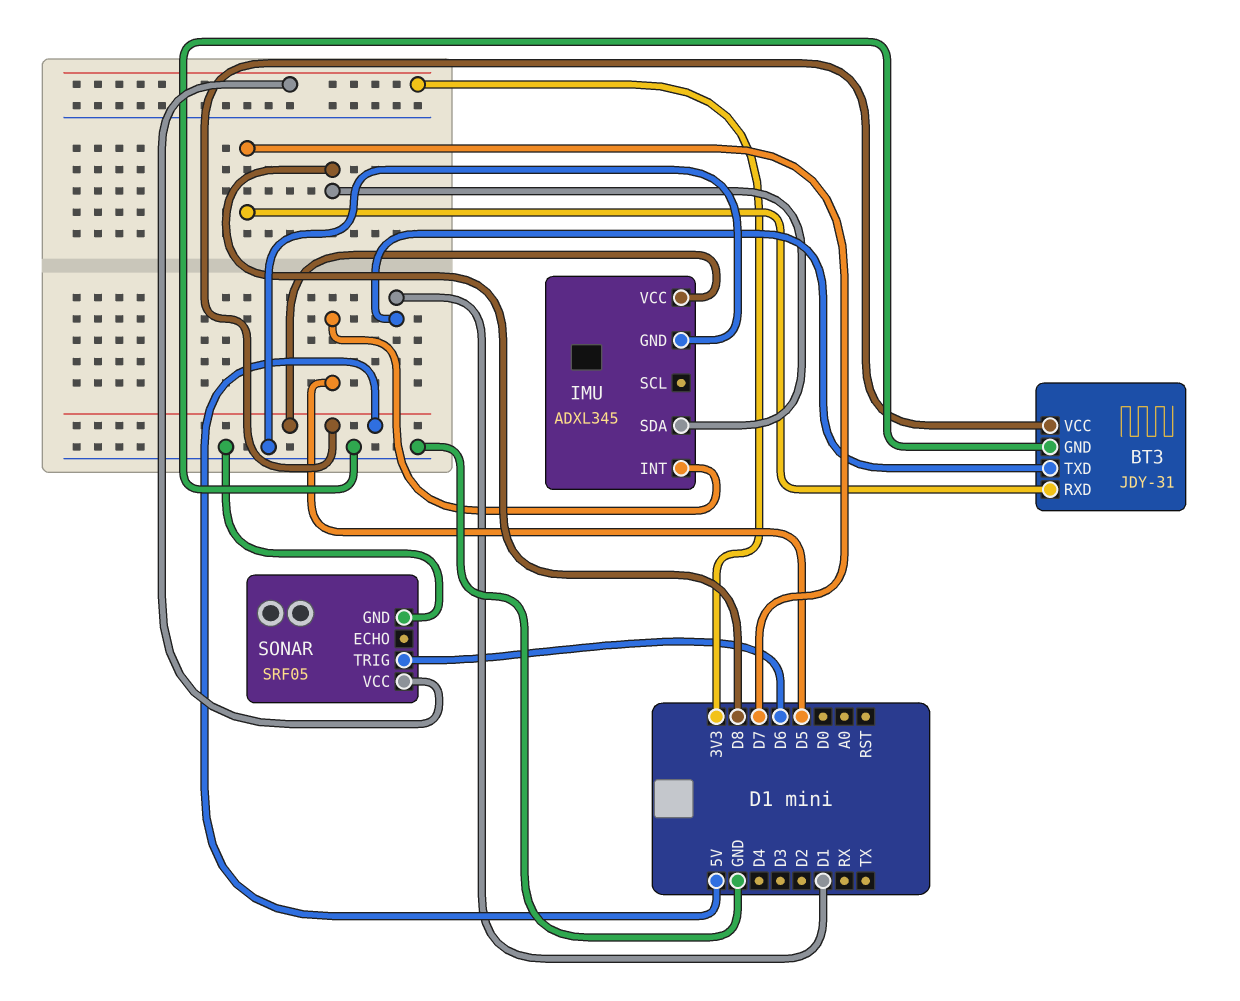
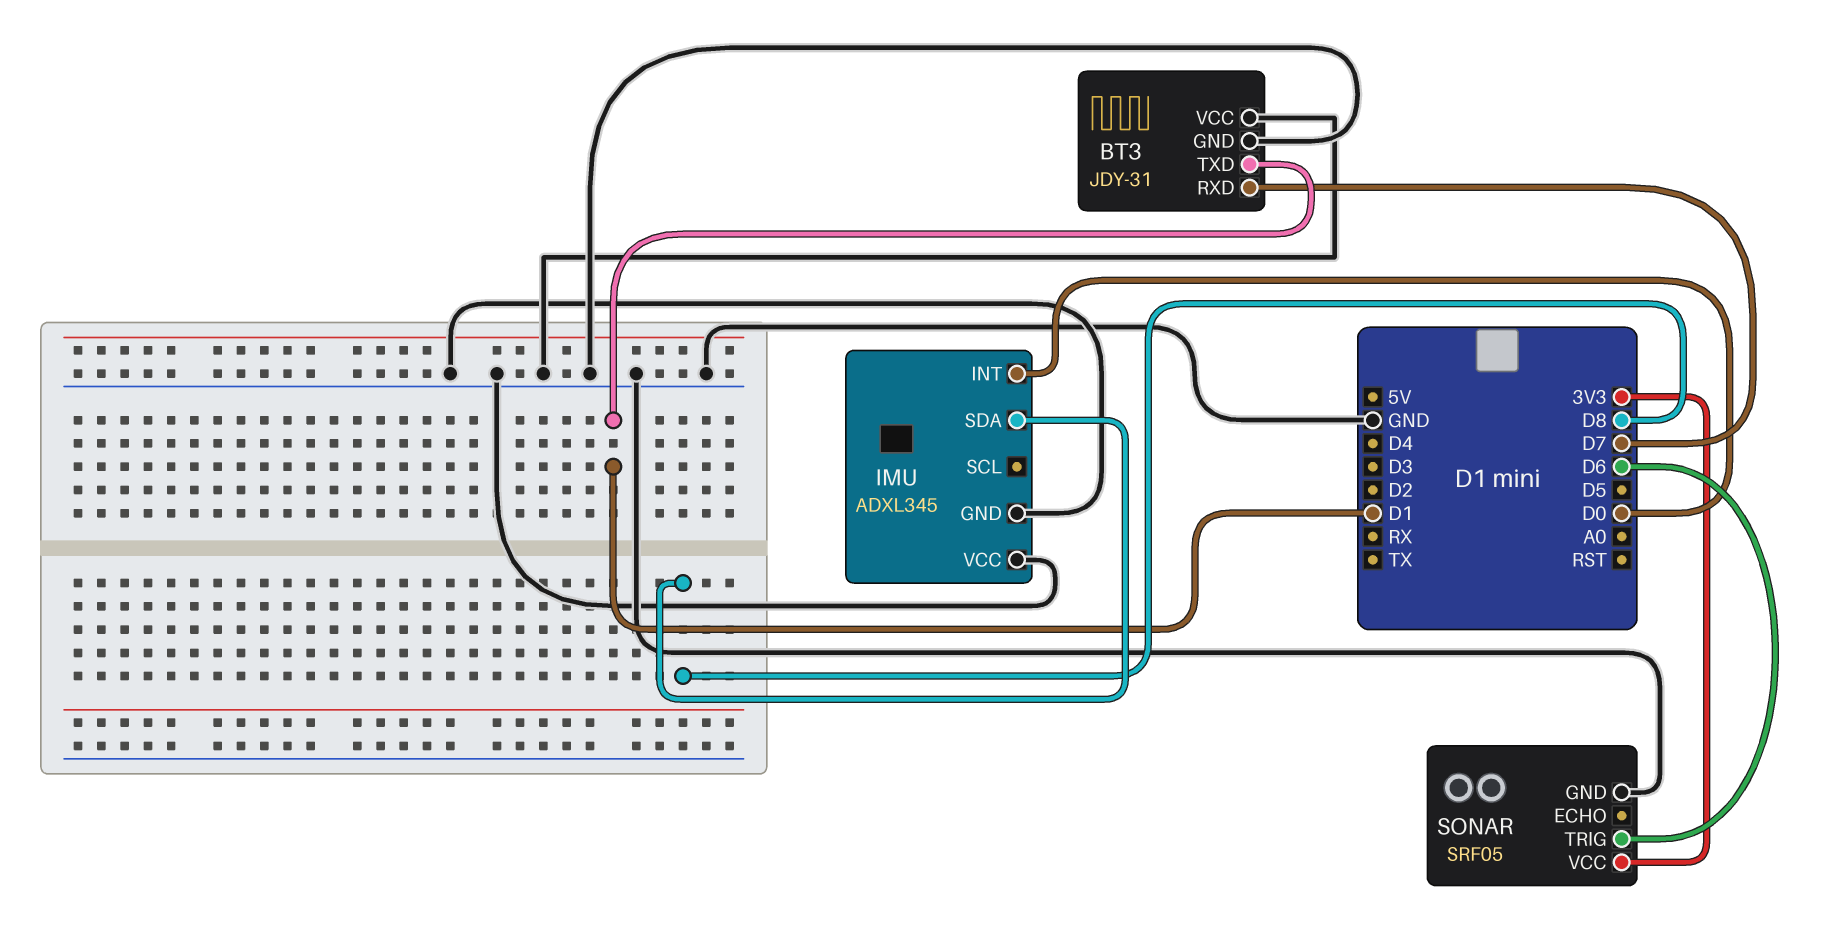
BT3 pin VCC: 5V -> GND
IMU pin INT: D5 -> D0
IMU pin VCC: 5V -> GND

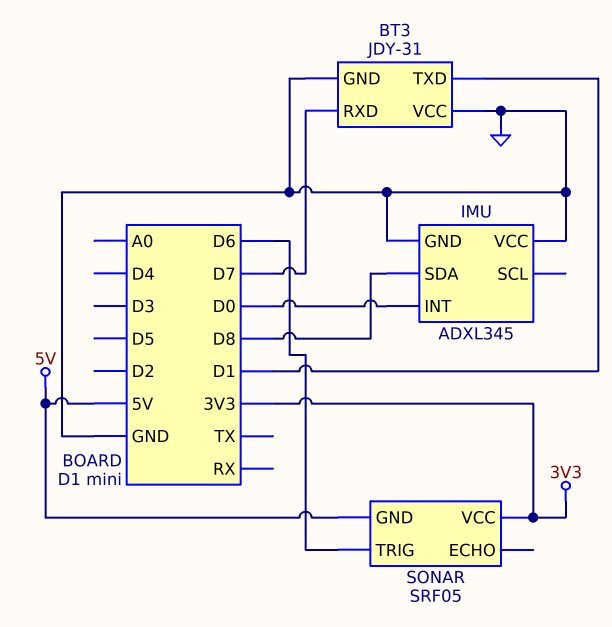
SONAR pin GND: GND -> 5V

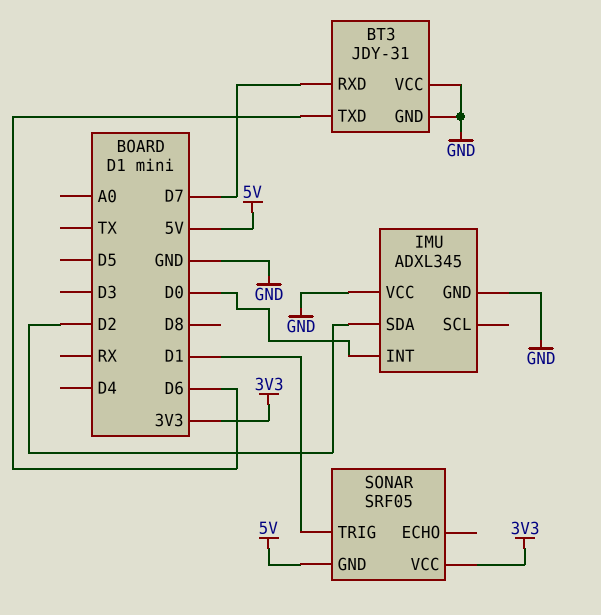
BT3 pin TXD: D1 -> D6
IMU pin SDA: D8 -> D2
SONAR pin TRIG: D6 -> D1

